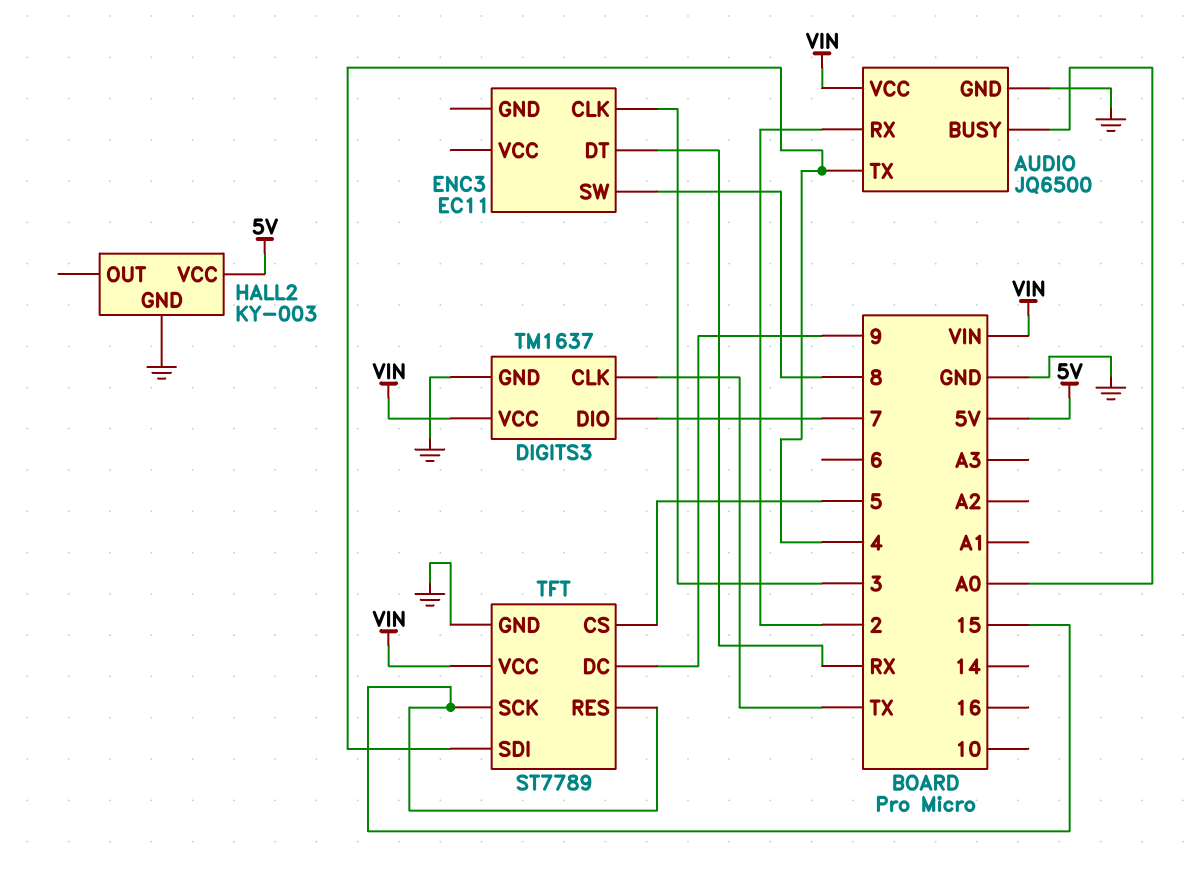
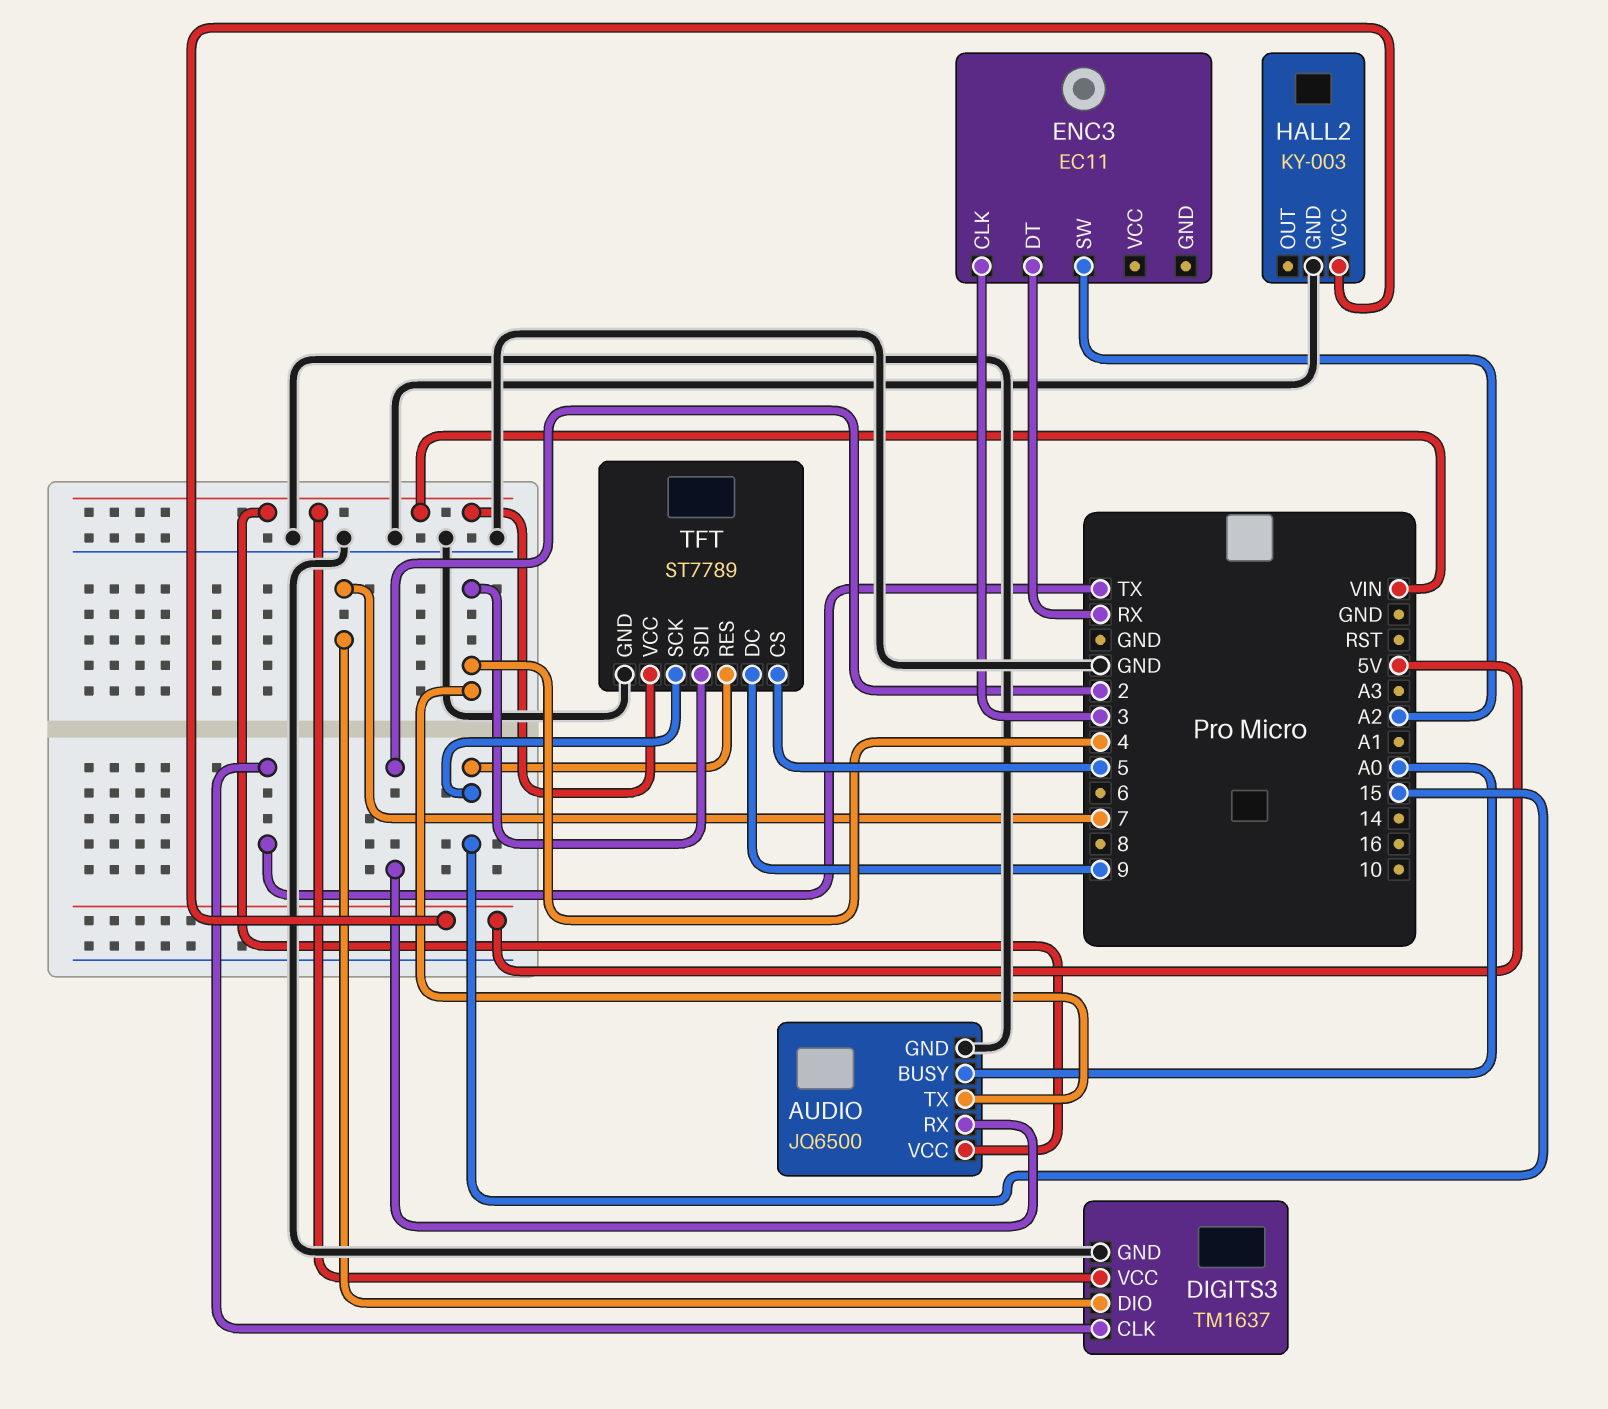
ENC3 pin SW: 8 -> A2

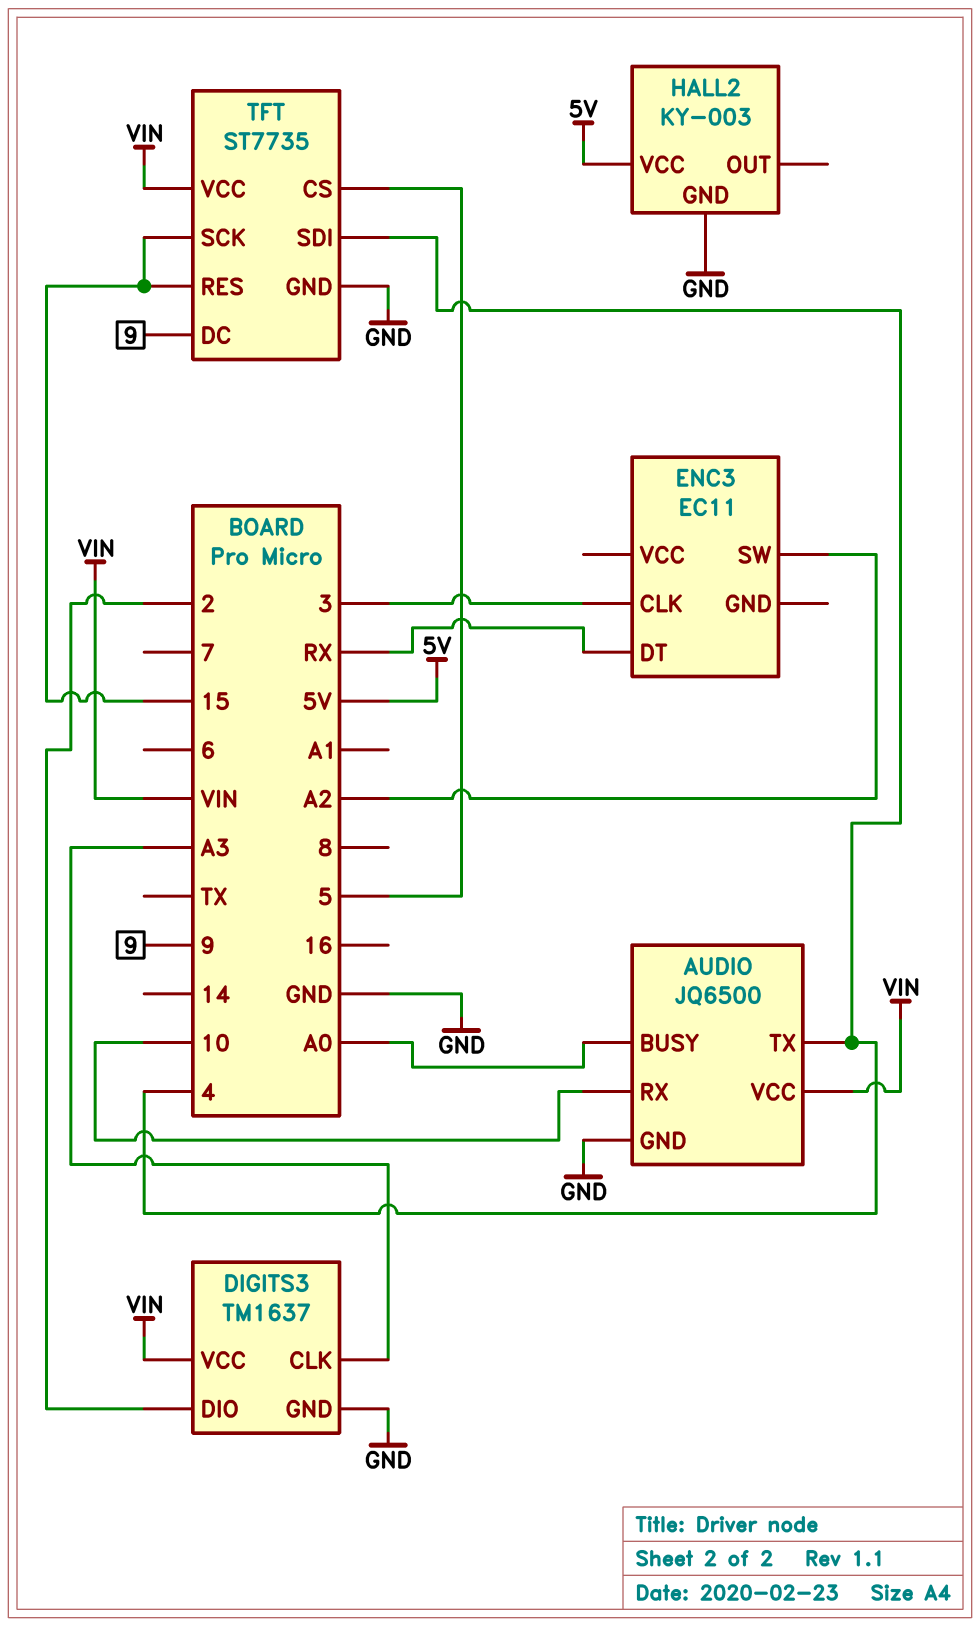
AUDIO pin RX: 2 -> 10
DIGITS3 pin CLK: TX -> A3
DIGITS3 pin DIO: 7 -> 2
TFT: ST7789 -> ST7735

